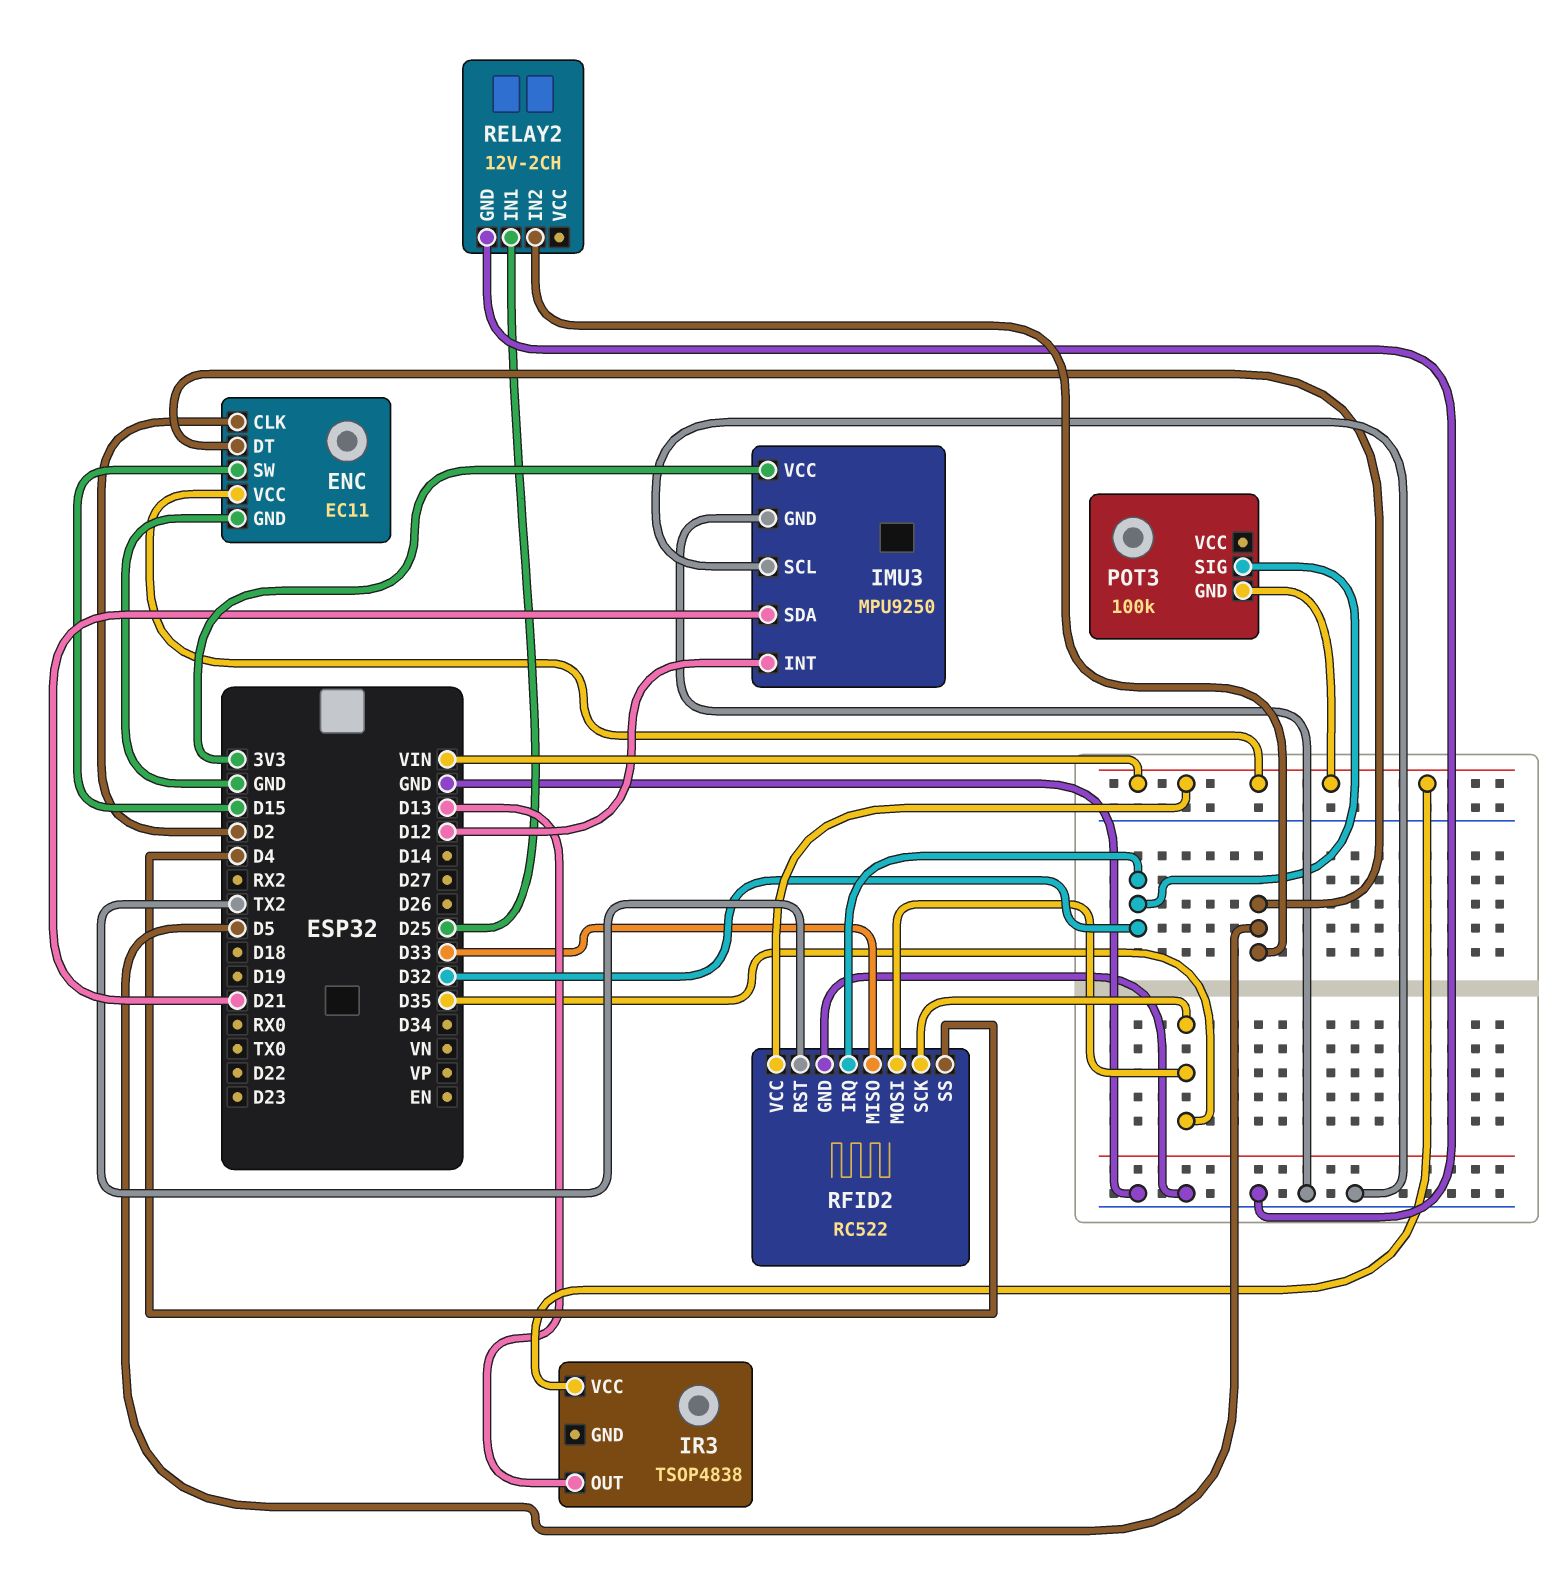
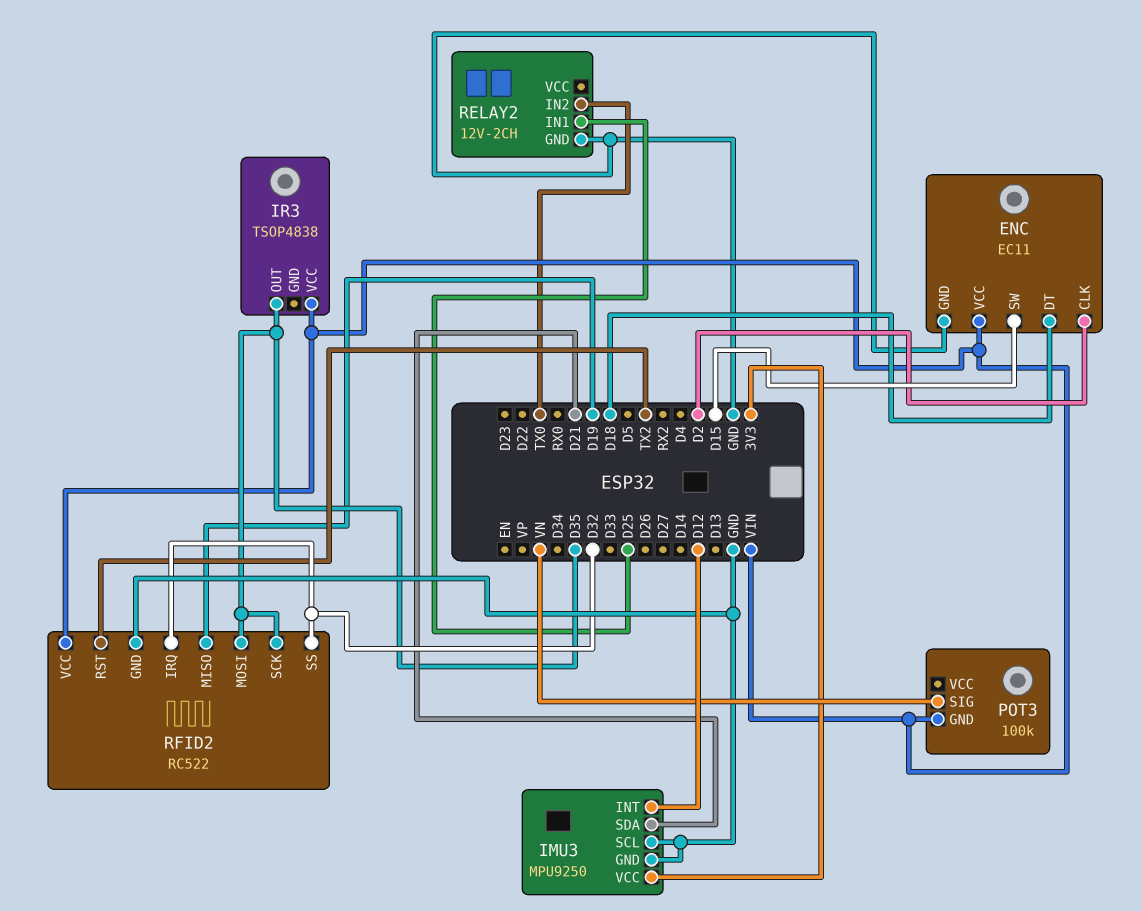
ENC pin DT: D5 -> D18
IR3 pin OUT: D13 -> D35
POT3 pin SIG: D32 -> VN
RELAY2 pin IN2: D5 -> TX0
RFID2 pin MISO: D33 -> D19
RFID2 pin SS: D4 -> D32

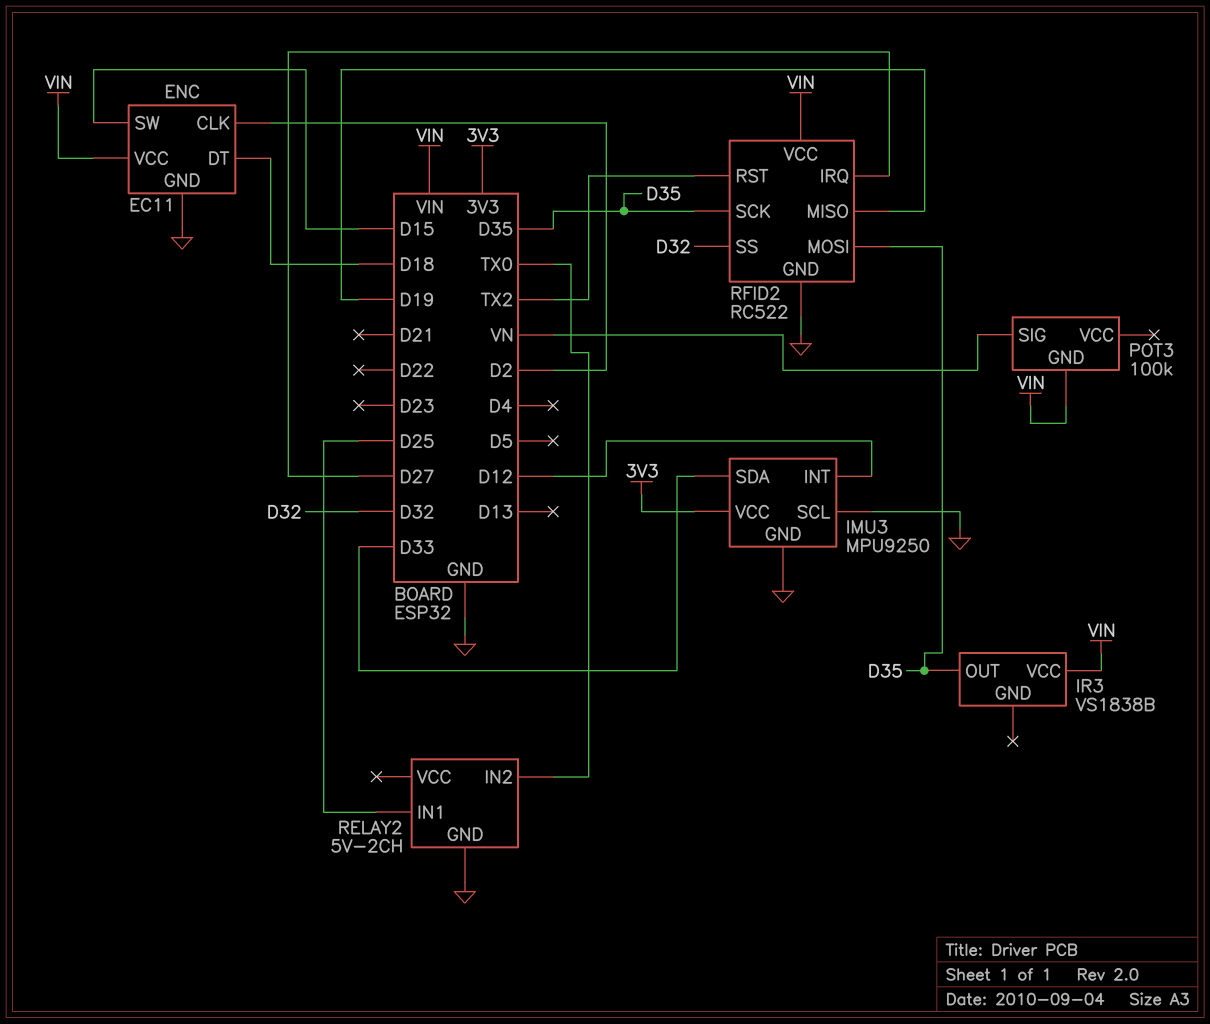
IMU3 pin SDA: D21 -> D33
IR3: TSOP4838 -> VS1838B
RELAY2: 12V-2CH -> 5V-2CH
RFID2 pin IRQ: D32 -> D27

